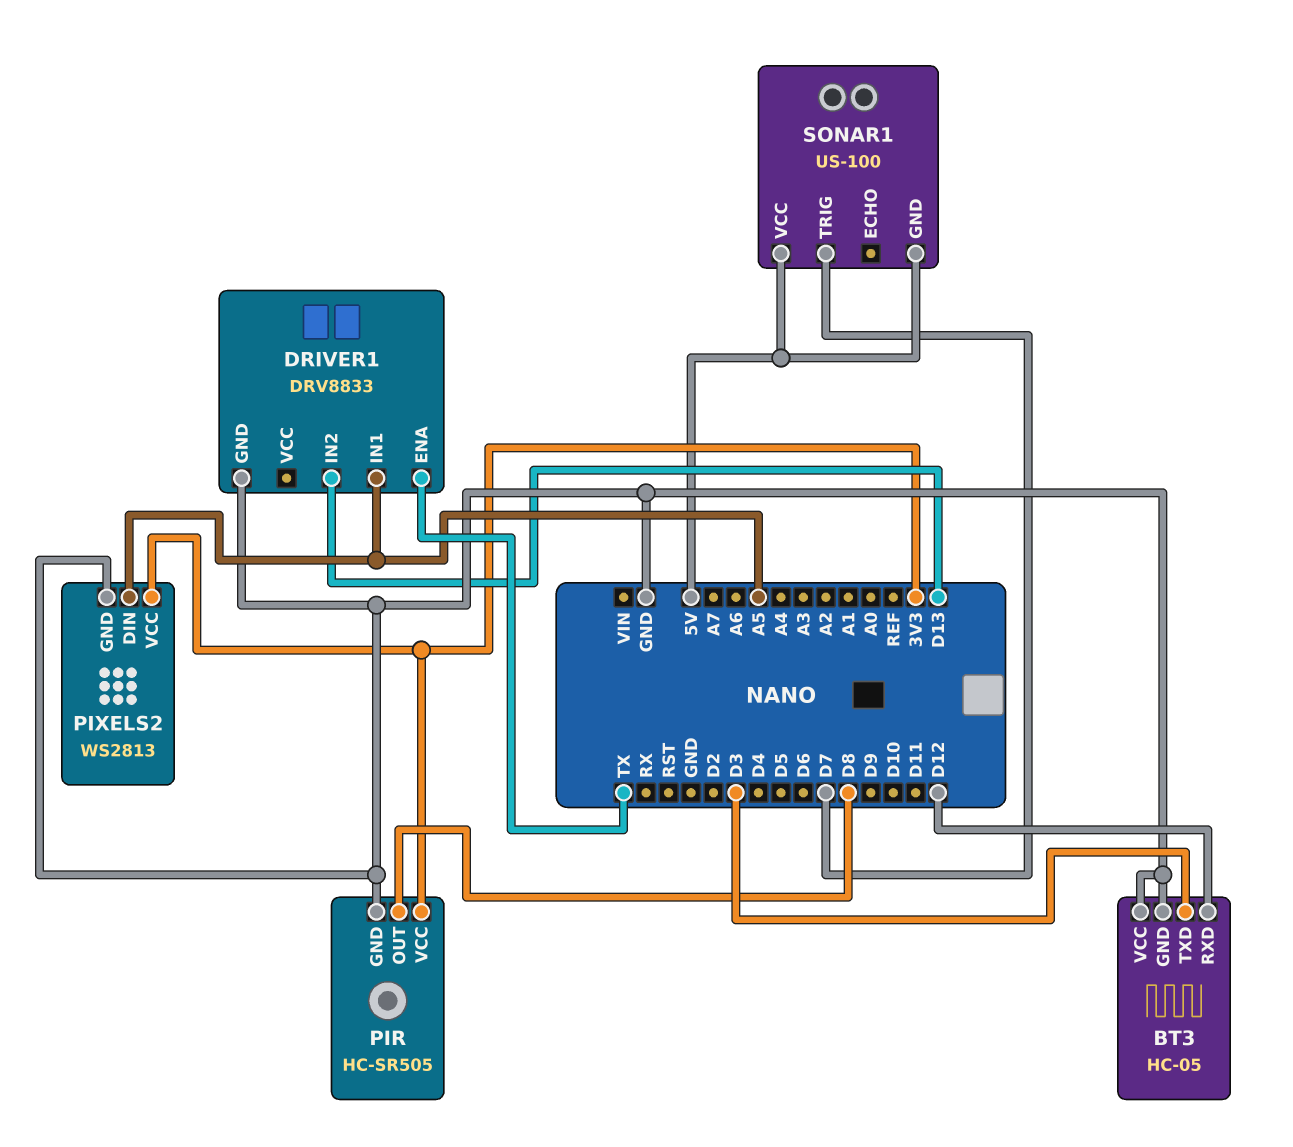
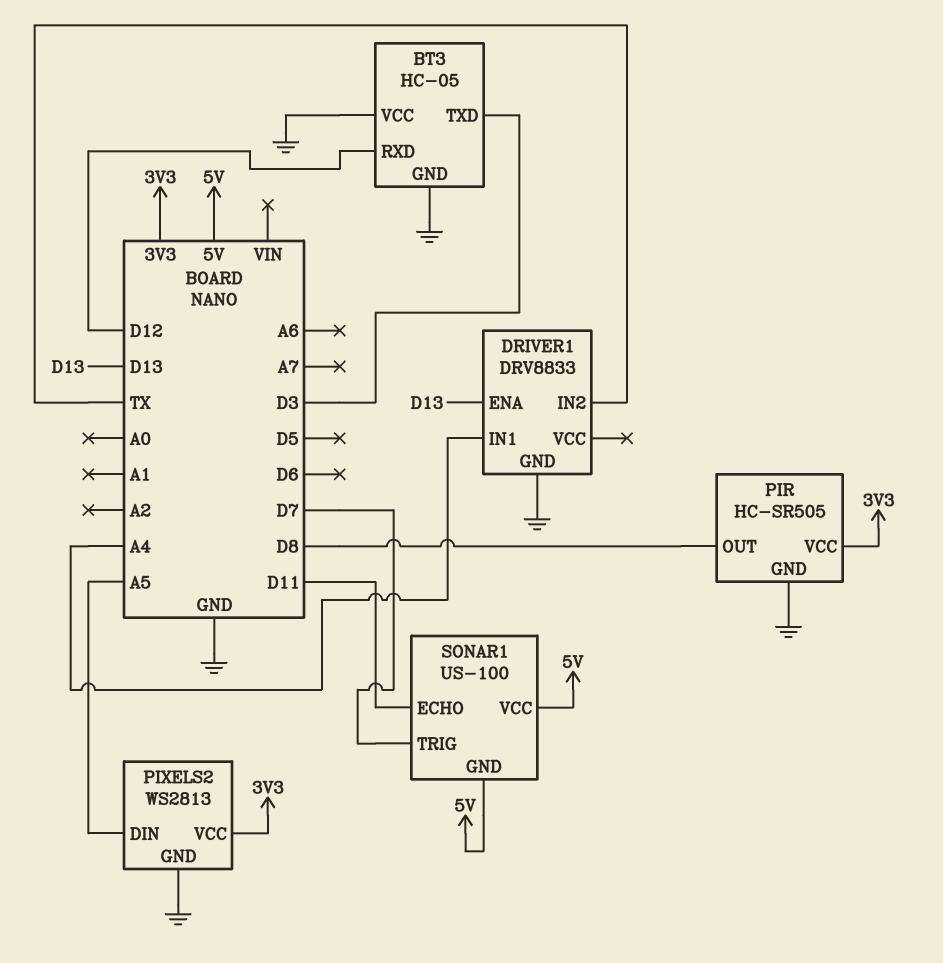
DRIVER1 pin ENA: TX -> D13
DRIVER1 pin IN1: A5 -> A4
DRIVER1 pin IN2: D13 -> TX
SONAR1 pin ECHO: none -> D11

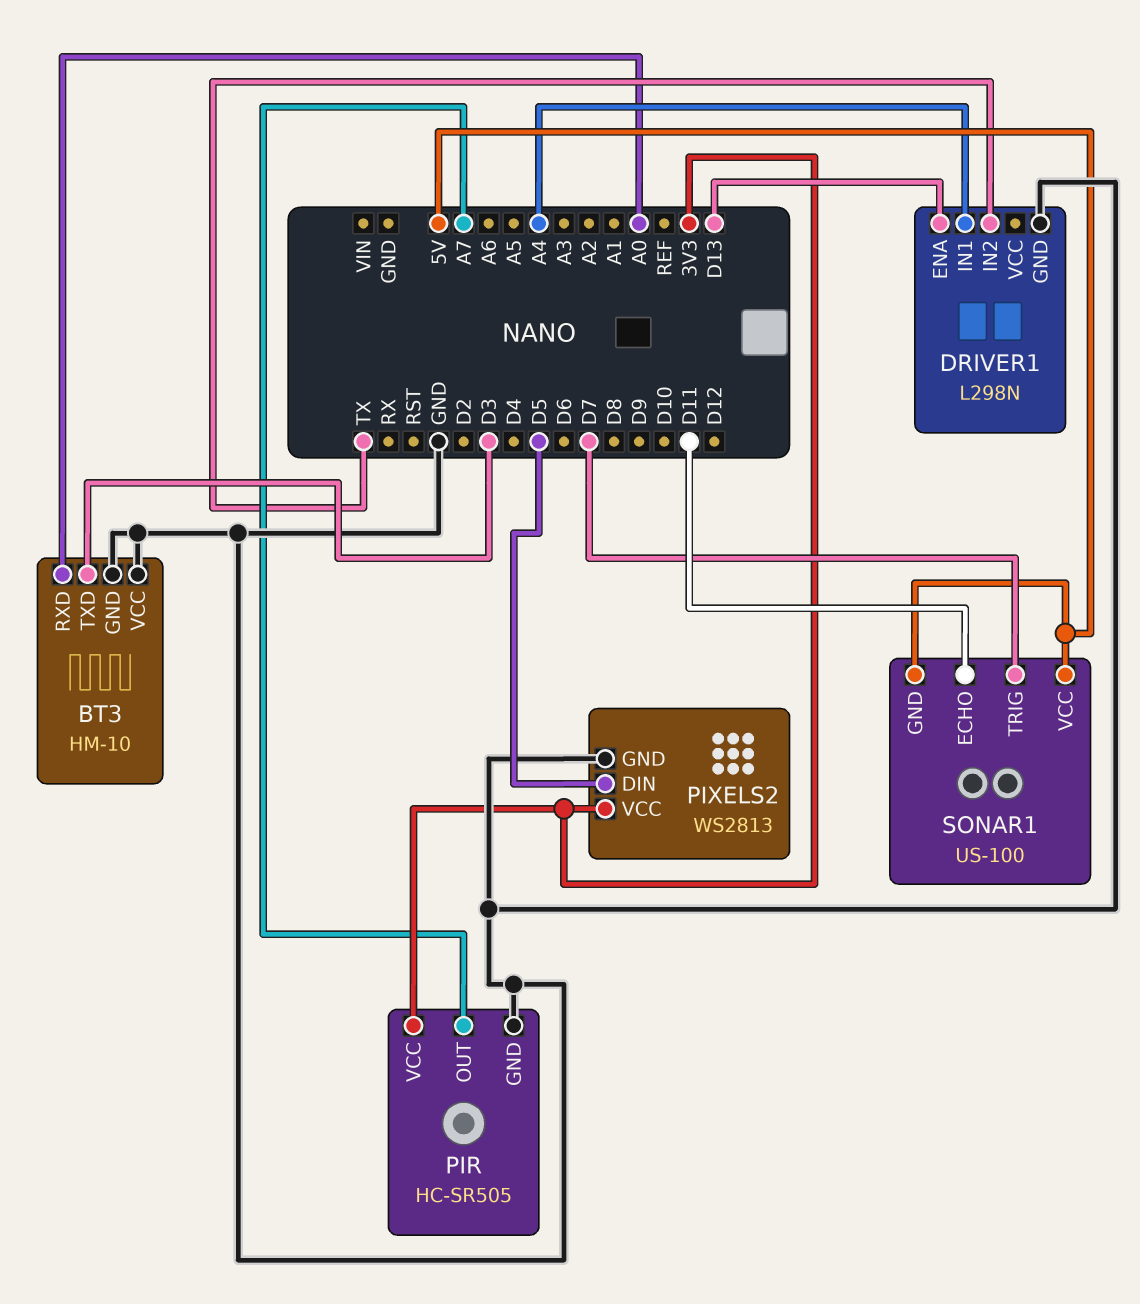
BT3: HC-05 -> HM-10
BT3 pin RXD: D12 -> A0
DRIVER1: DRV8833 -> L298N
PIR pin OUT: D8 -> A7
PIXELS2 pin DIN: A5 -> D5

